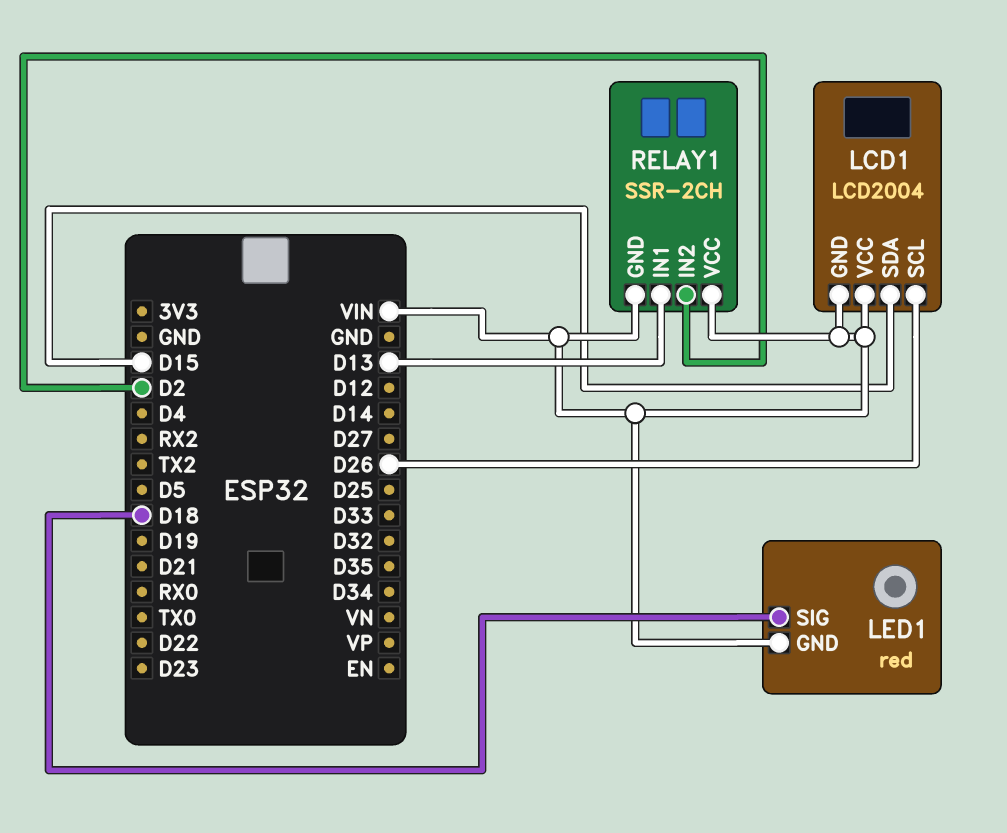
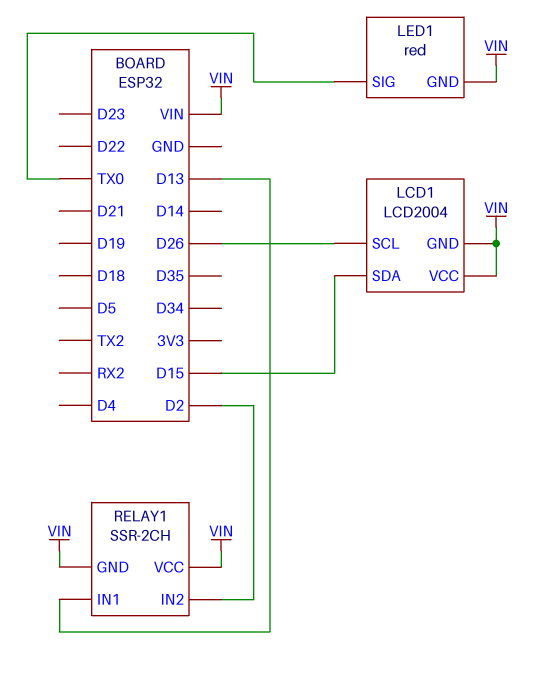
LED1 pin SIG: D18 -> TX0

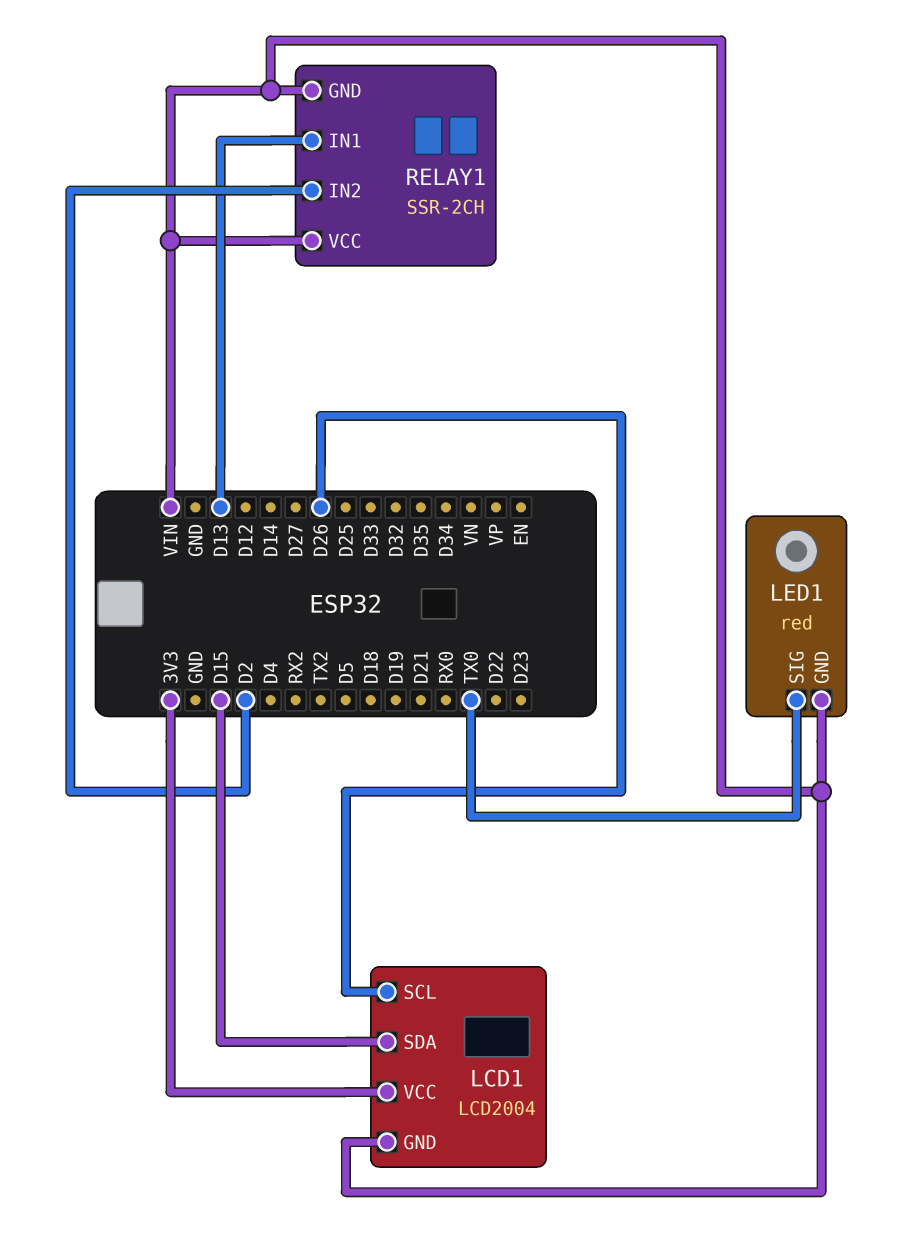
LCD1 pin VCC: VIN -> 3V3

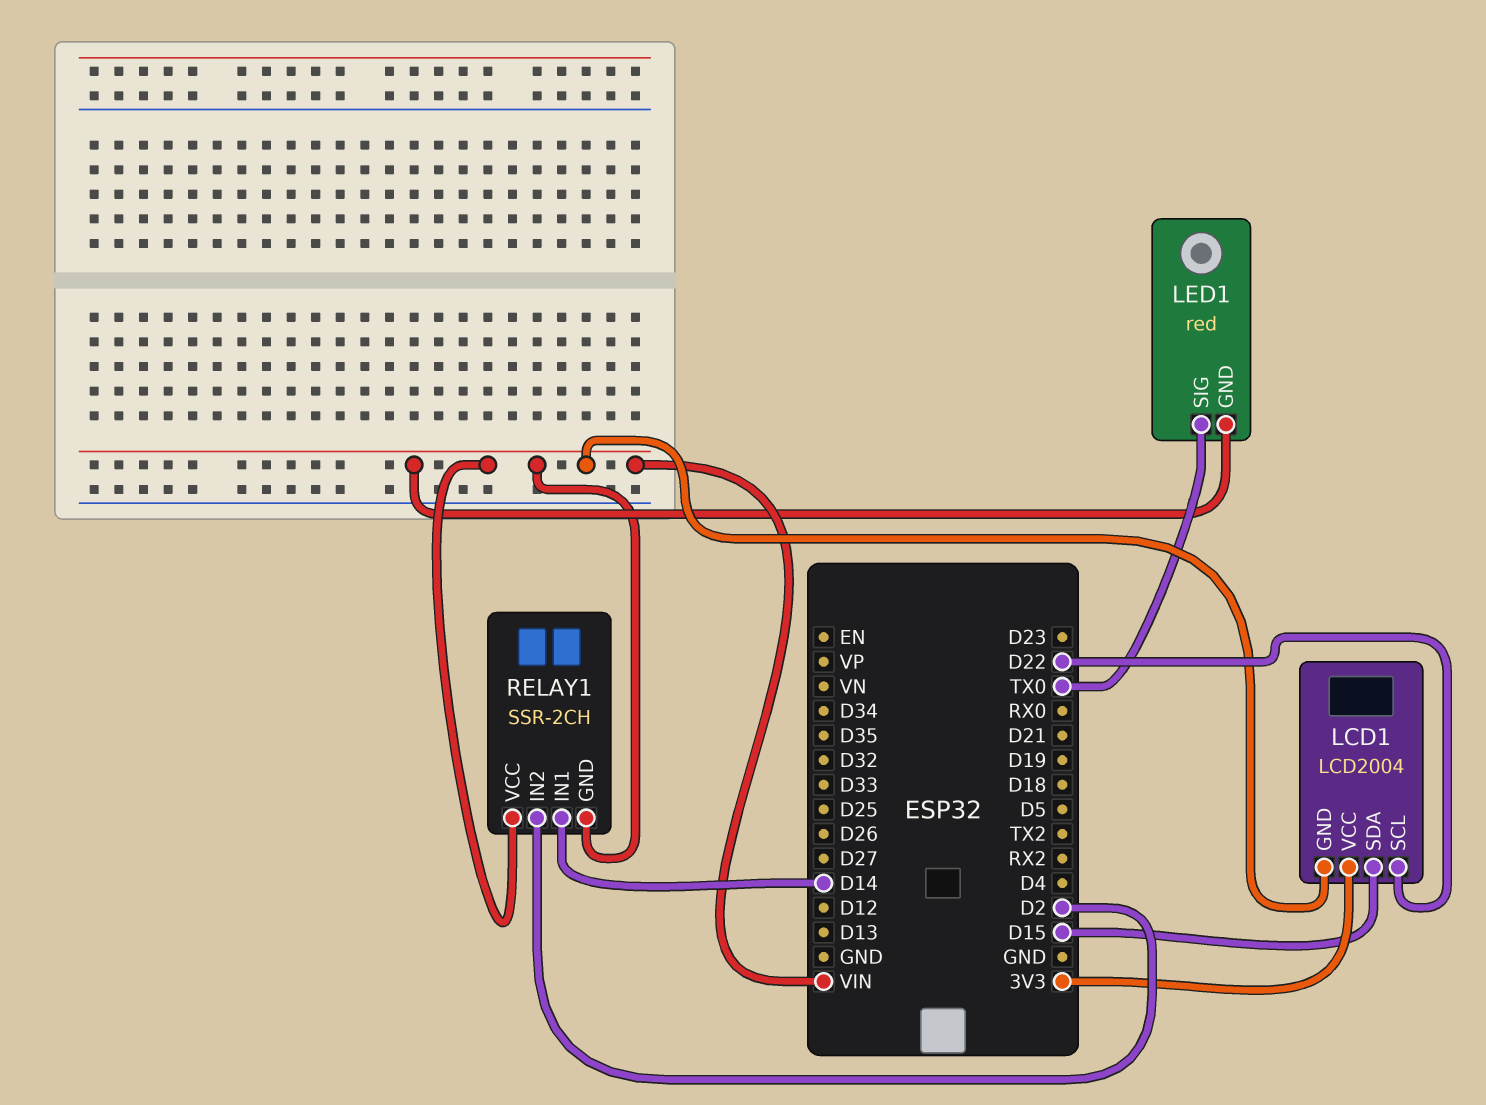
LCD1 pin SCL: D26 -> D22
RELAY1 pin IN1: D13 -> D14

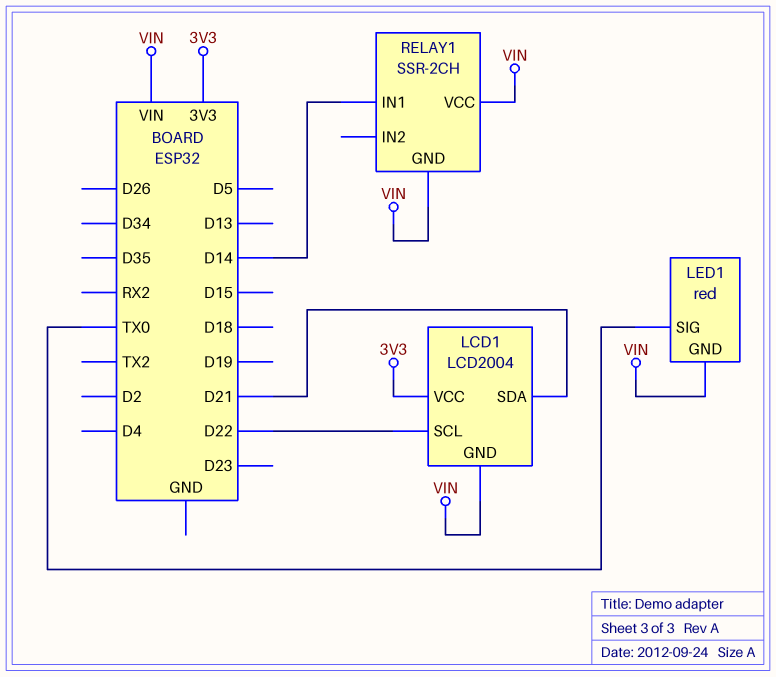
LCD1 pin SDA: D15 -> D21
RELAY1 pin IN2: D2 -> none

